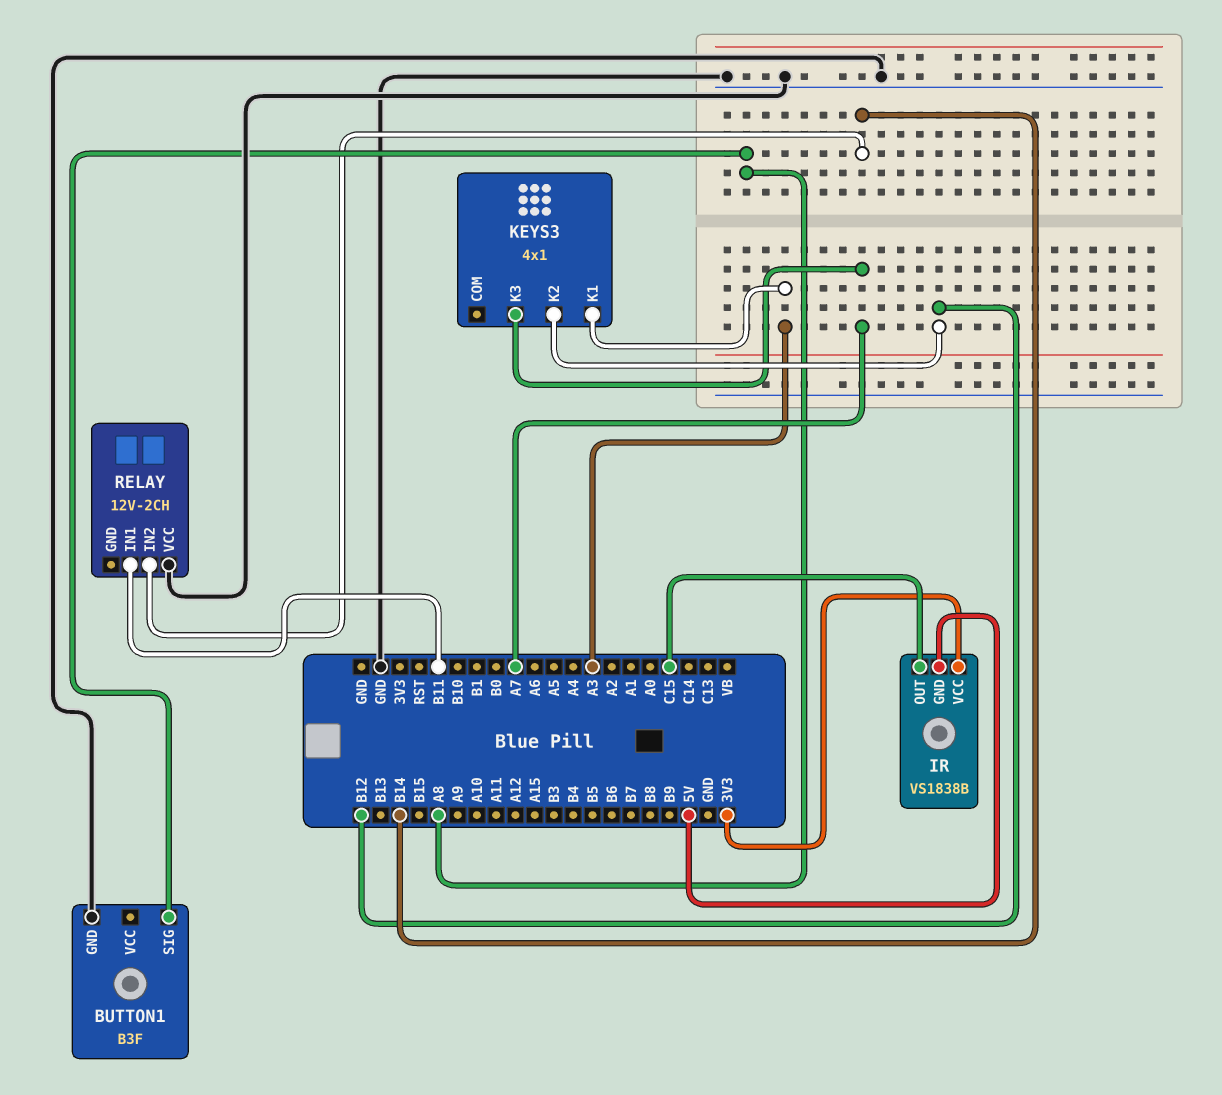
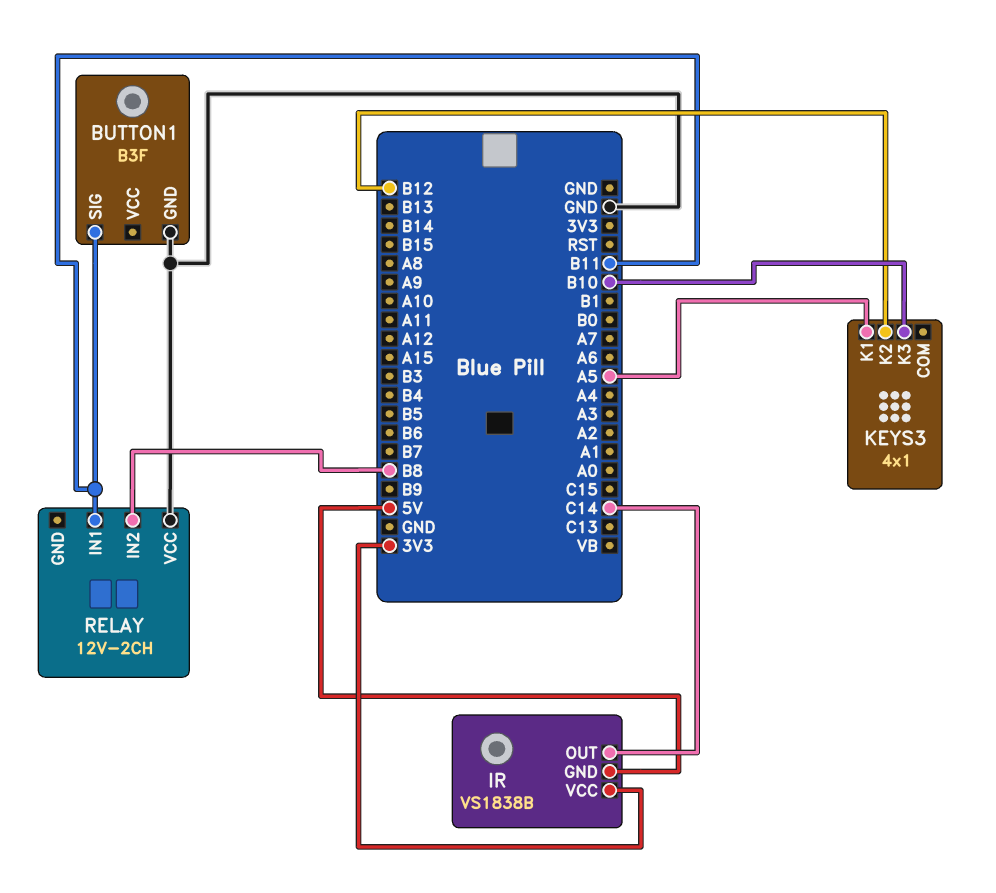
BUTTON1 pin SIG: A8 -> B11
IR pin OUT: C15 -> C14
KEYS3 pin K1: A3 -> A5
KEYS3 pin K3: A7 -> B10
RELAY pin IN2: B14 -> B8

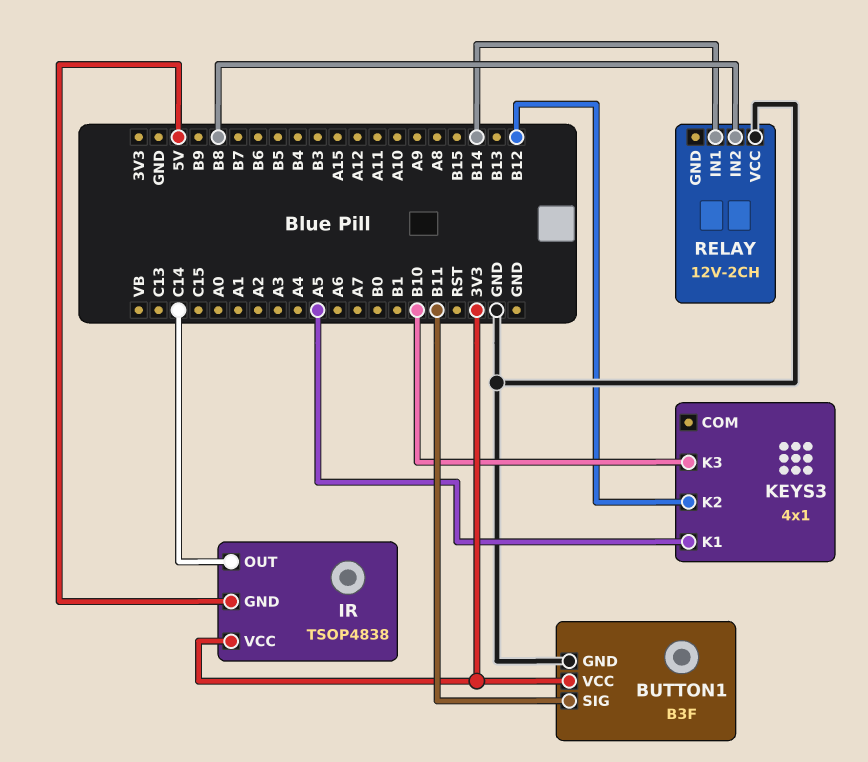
BUTTON1 pin VCC: none -> 3V3
IR: VS1838B -> TSOP4838
RELAY pin IN1: B11 -> B14

